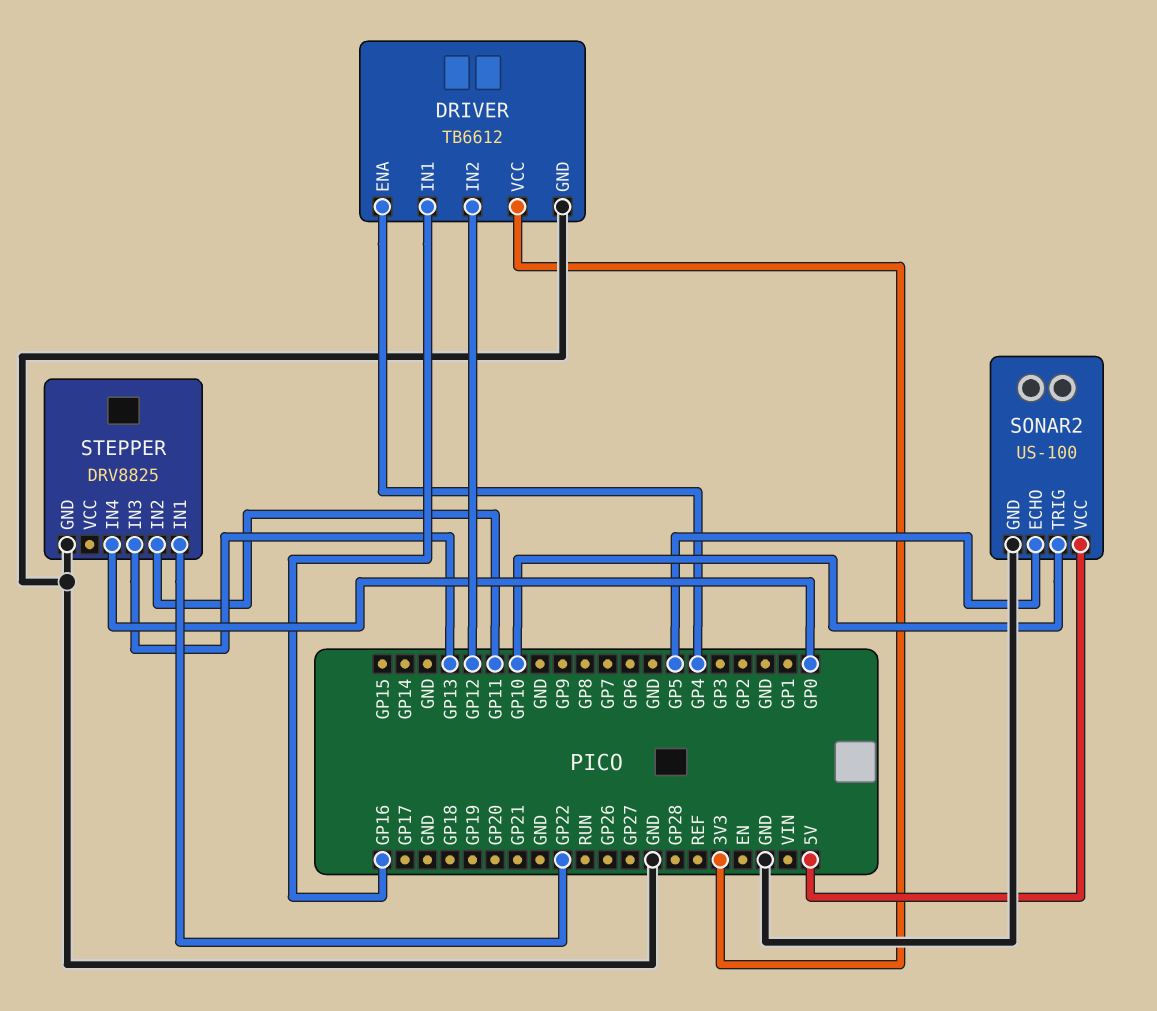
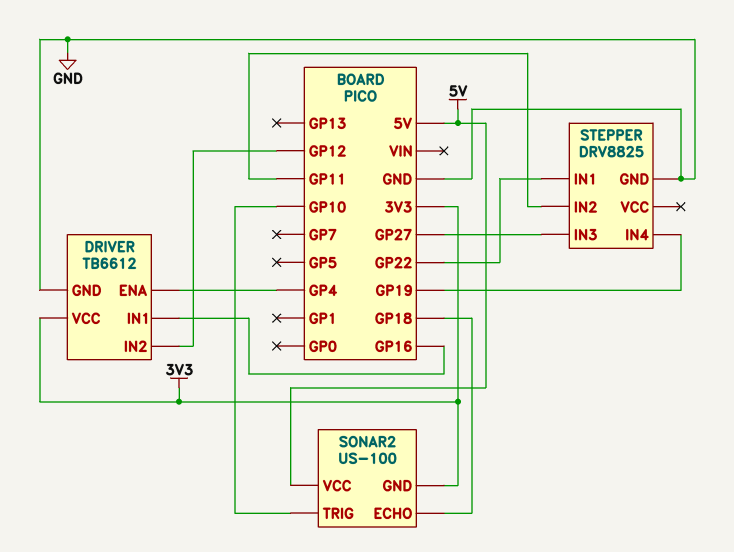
SONAR2 pin ECHO: GP5 -> GP18
SONAR2 pin GND: GND -> 3V3
STEPPER pin IN3: GP13 -> GP27
STEPPER pin IN4: GP0 -> GP19

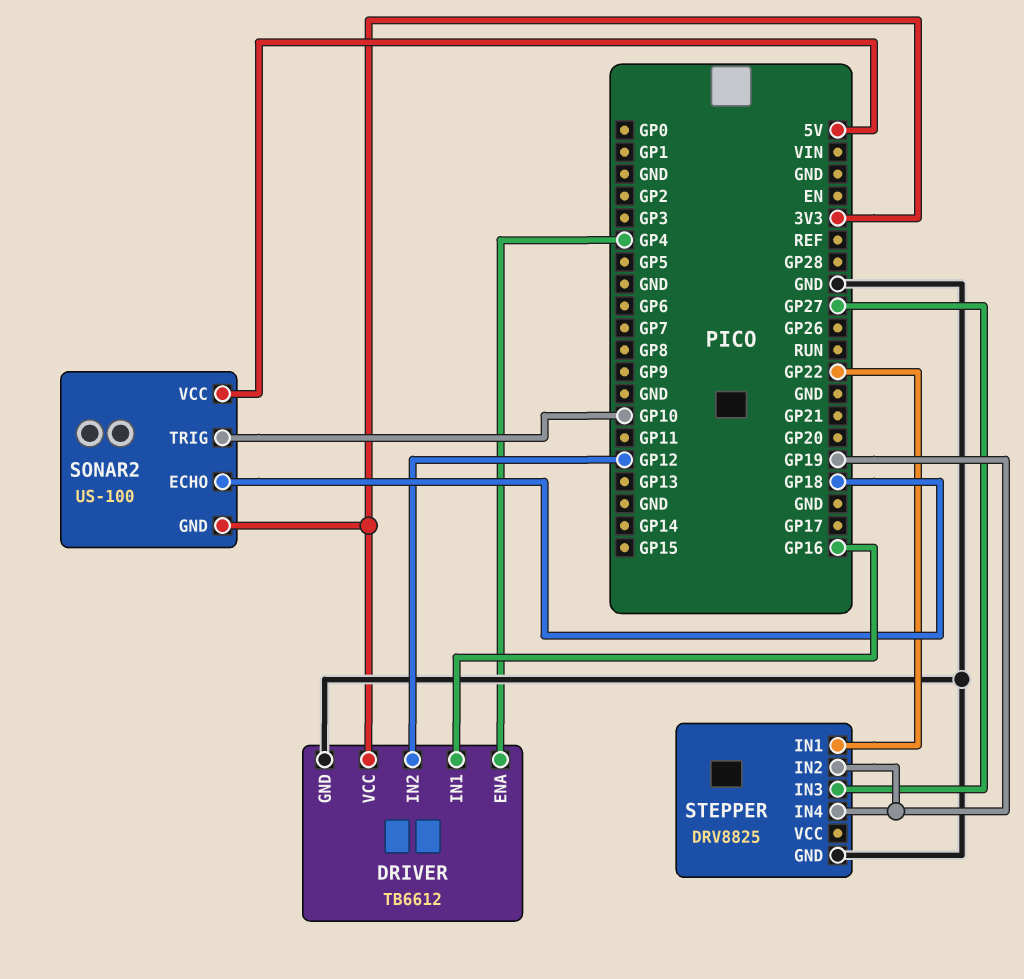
STEPPER pin IN2: GP11 -> GP19

